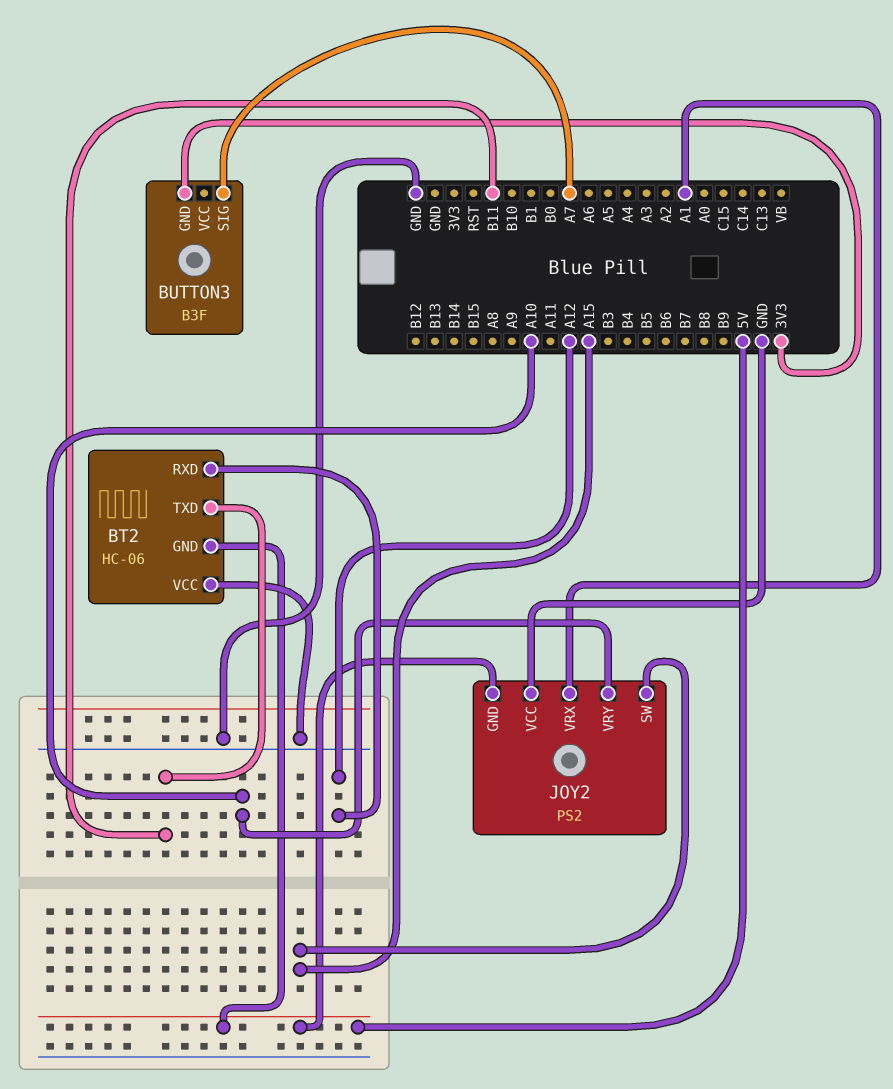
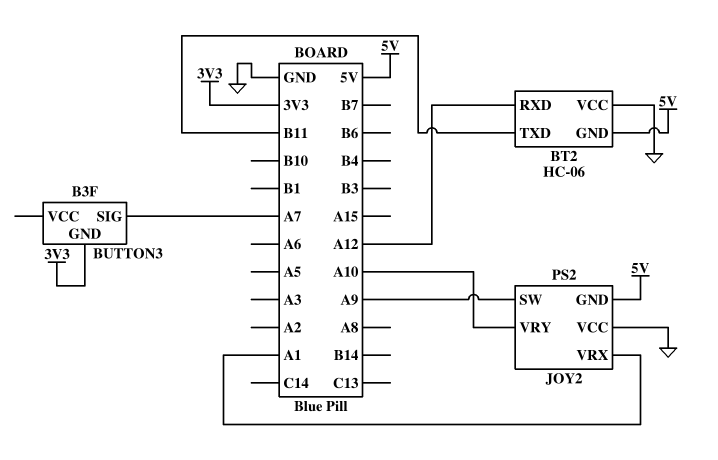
JOY2 pin SW: A15 -> A9

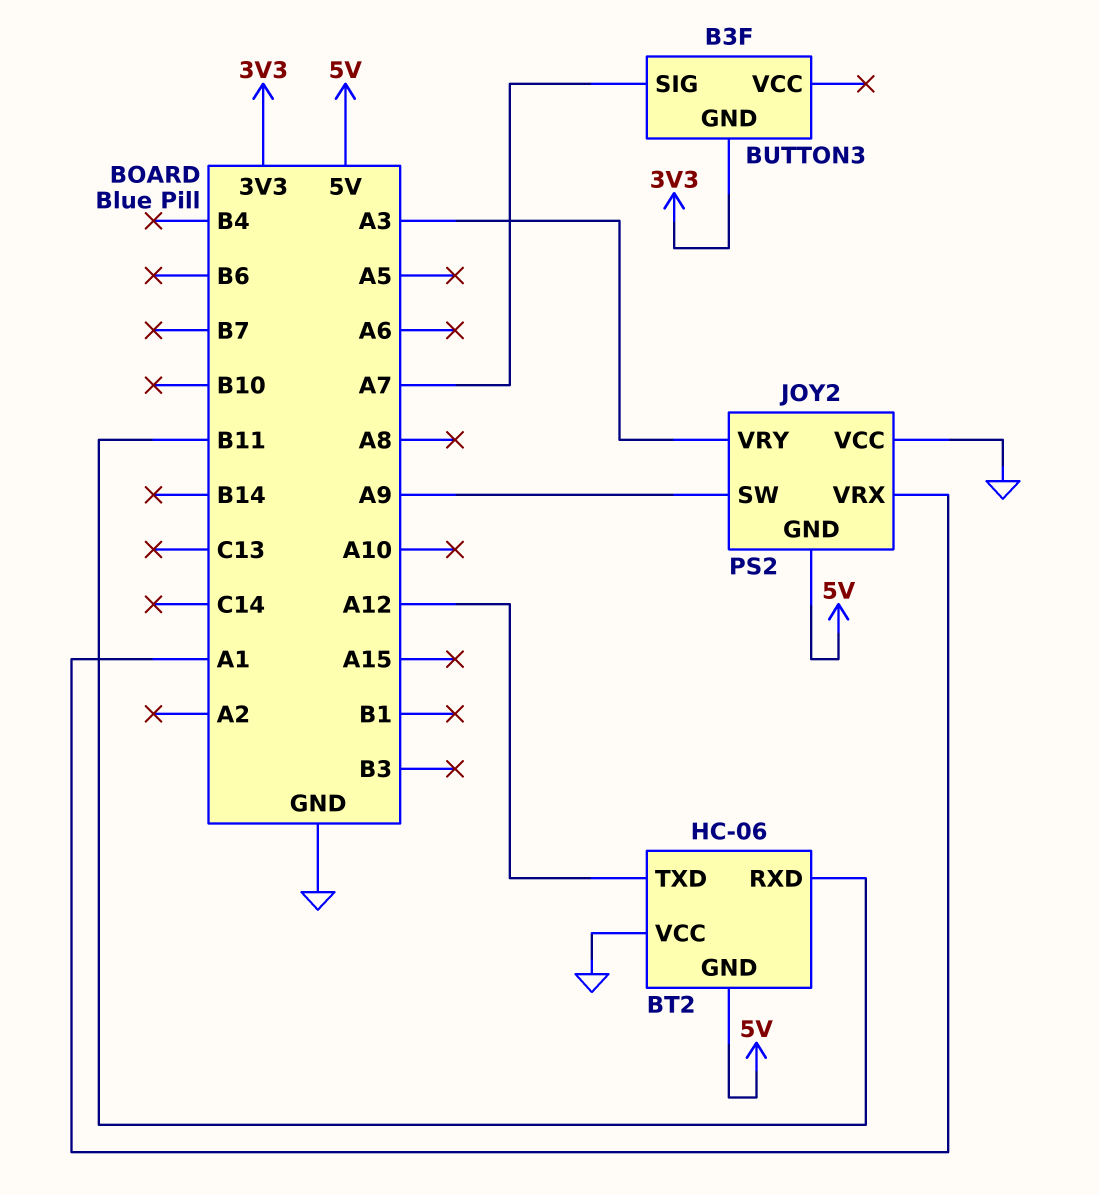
BT2 pin RXD: A12 -> B11
BT2 pin TXD: B11 -> A12
JOY2 pin VRY: A10 -> A3

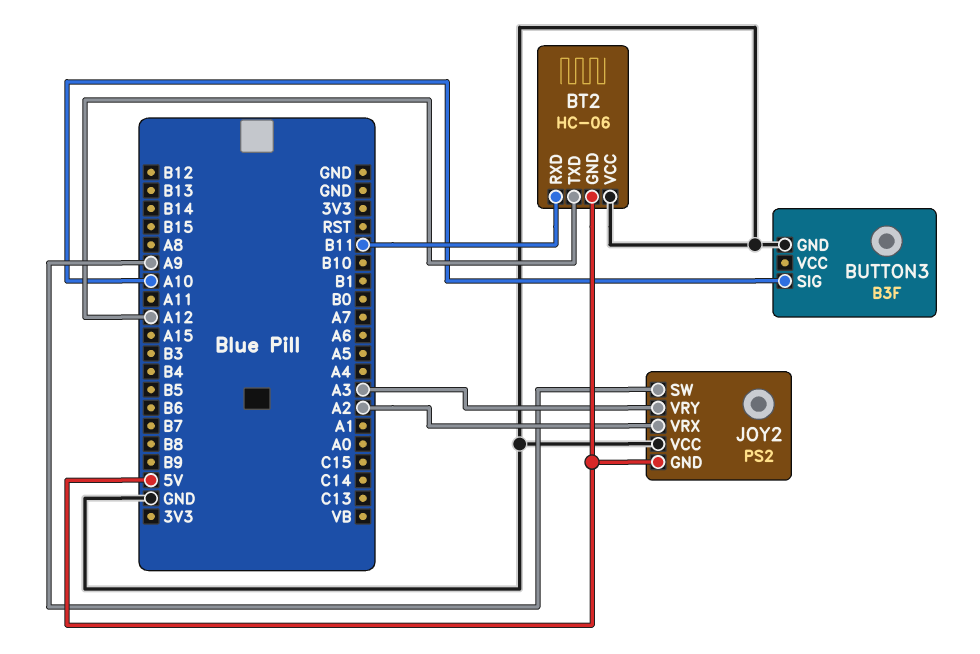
BUTTON3 pin GND: 3V3 -> GND
BUTTON3 pin SIG: A7 -> A10
JOY2 pin VRX: A1 -> A2

